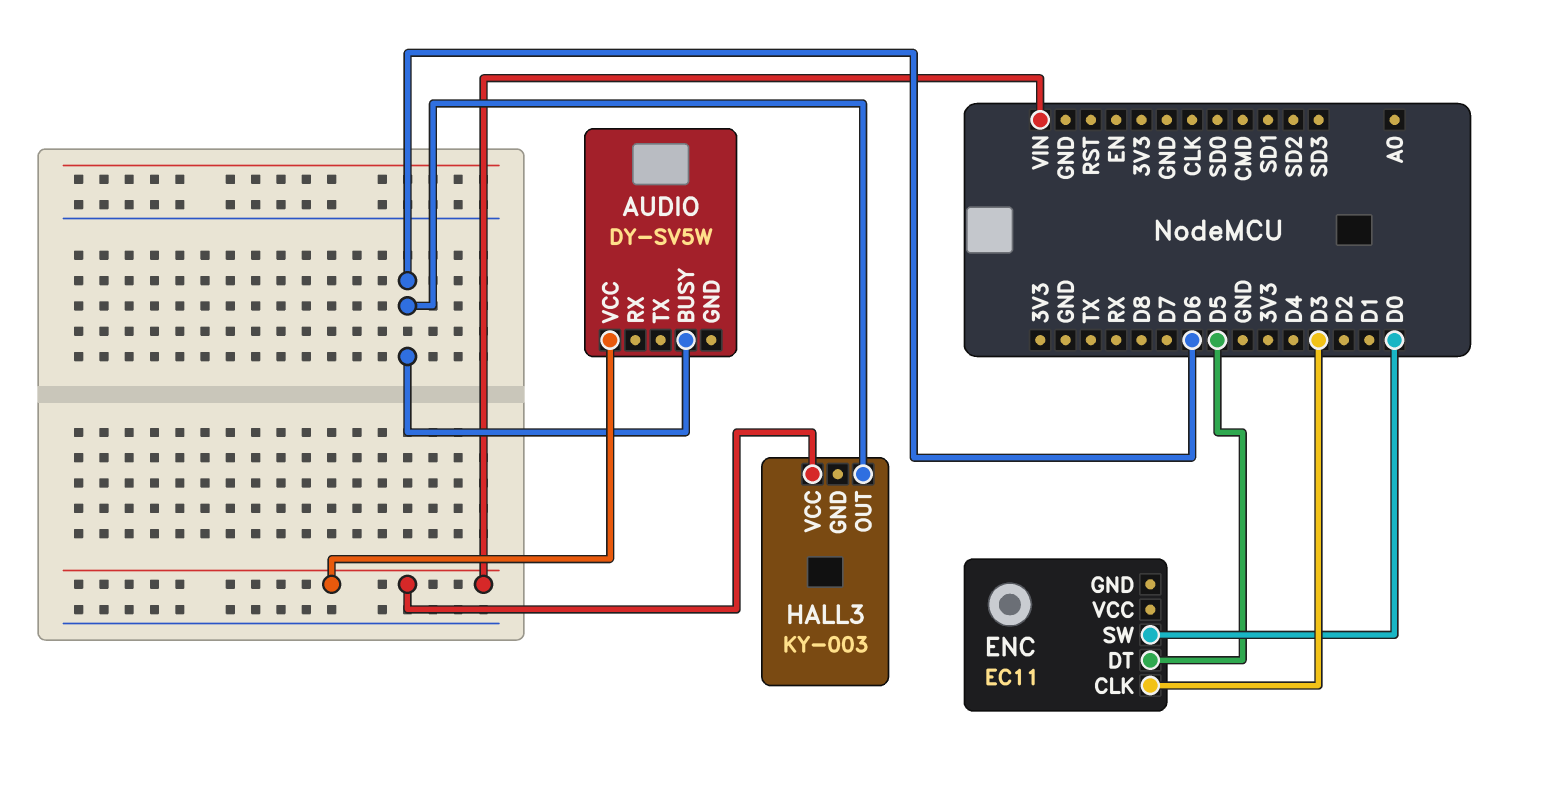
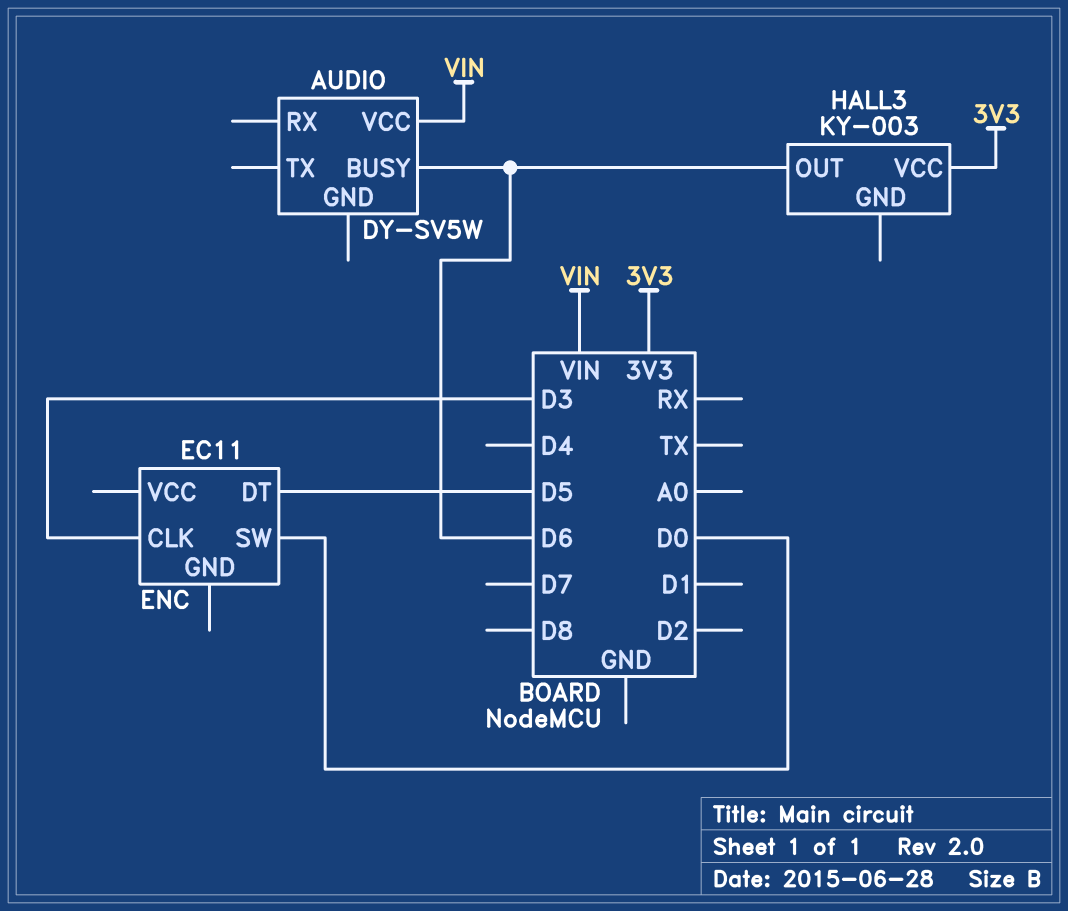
HALL3 pin VCC: VIN -> 3V3

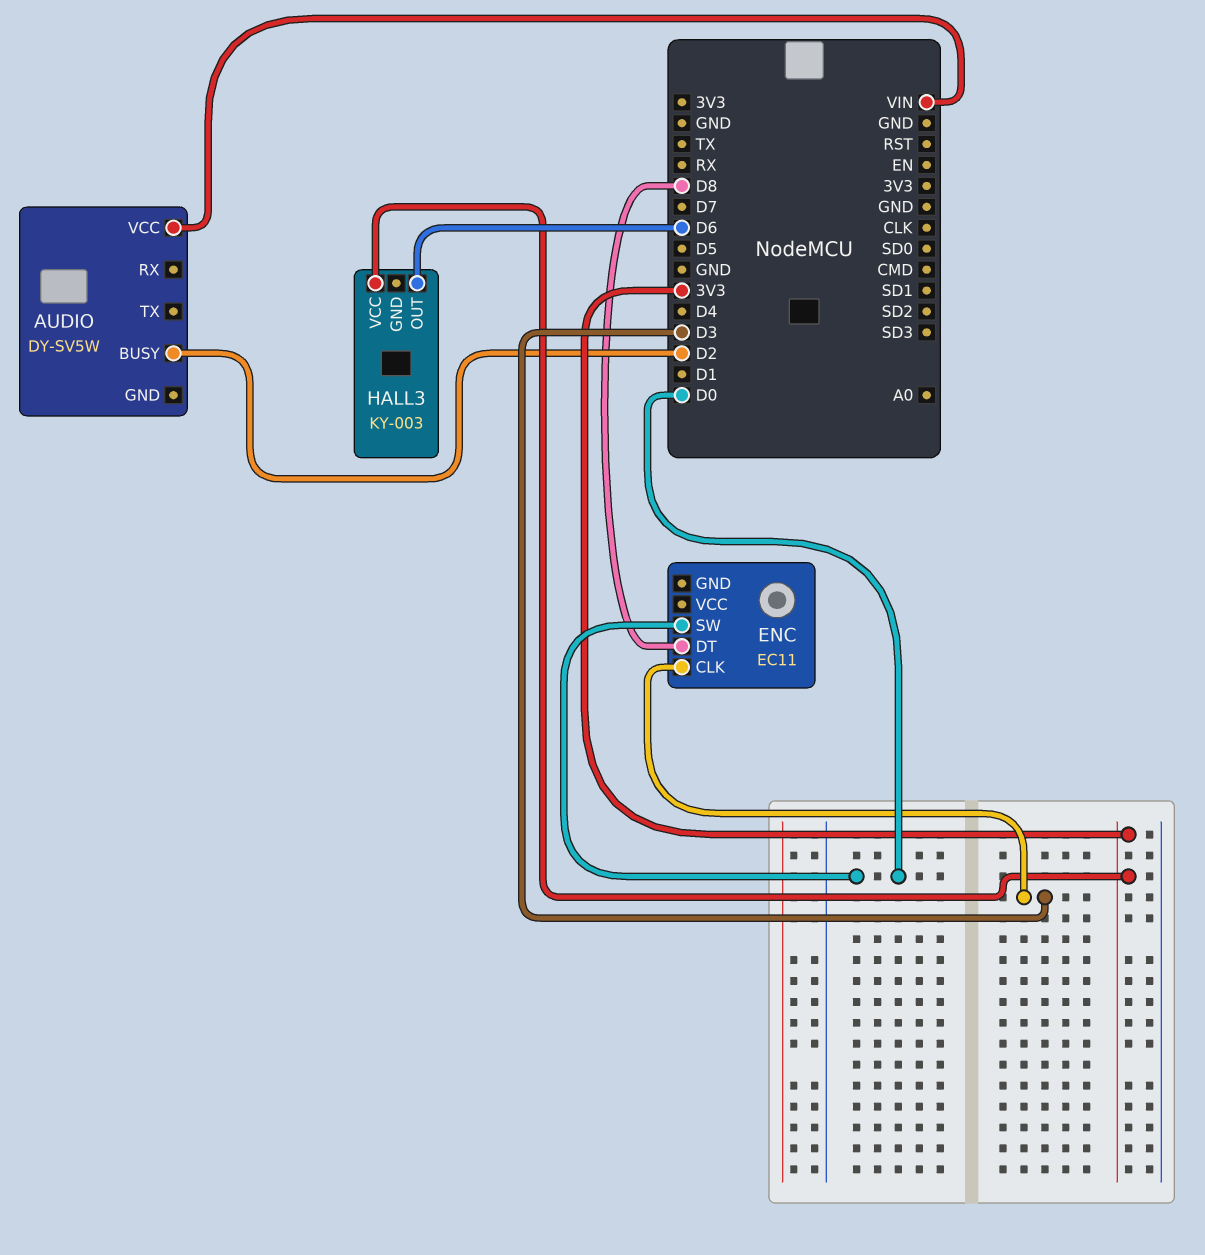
AUDIO pin BUSY: D6 -> D2
ENC pin DT: D5 -> D8

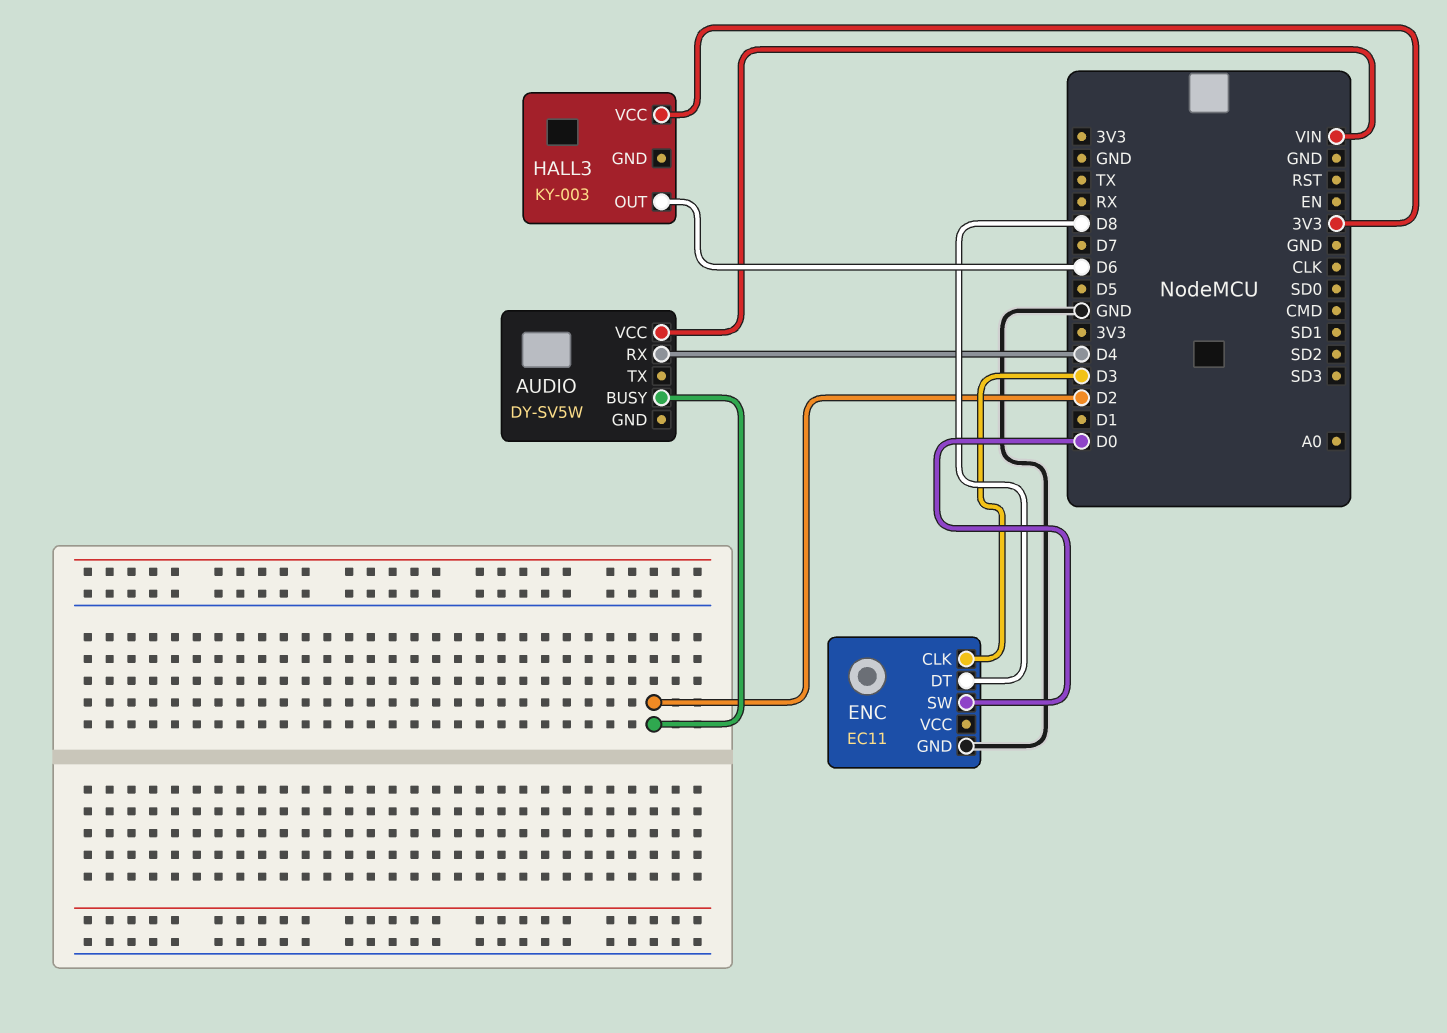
AUDIO pin RX: none -> D4
ENC pin GND: none -> GND

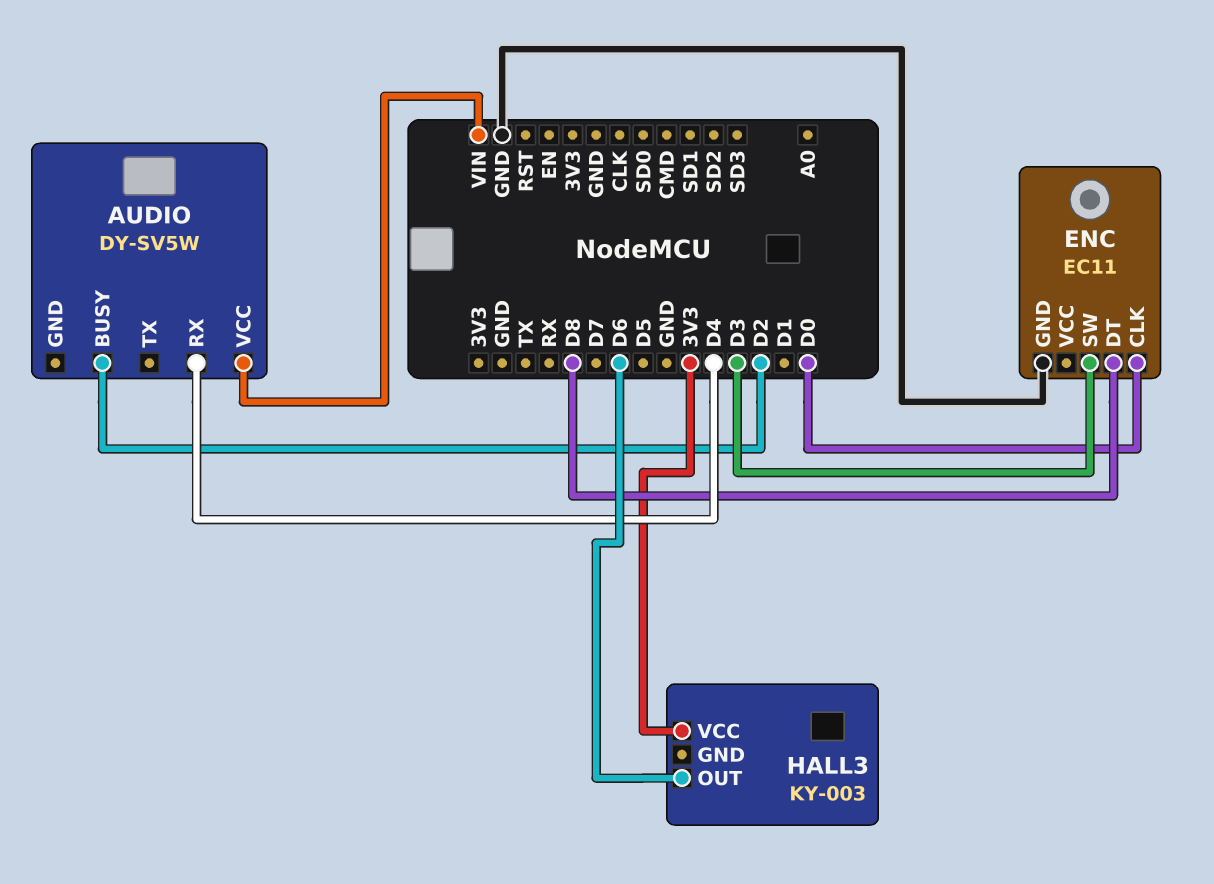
ENC pin CLK: D3 -> D0
ENC pin SW: D0 -> D3

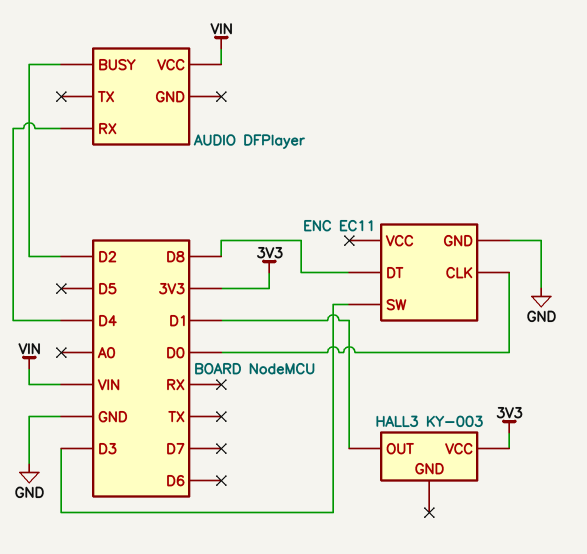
AUDIO: DY-SV5W -> DFPlayer
HALL3 pin OUT: D6 -> D1

